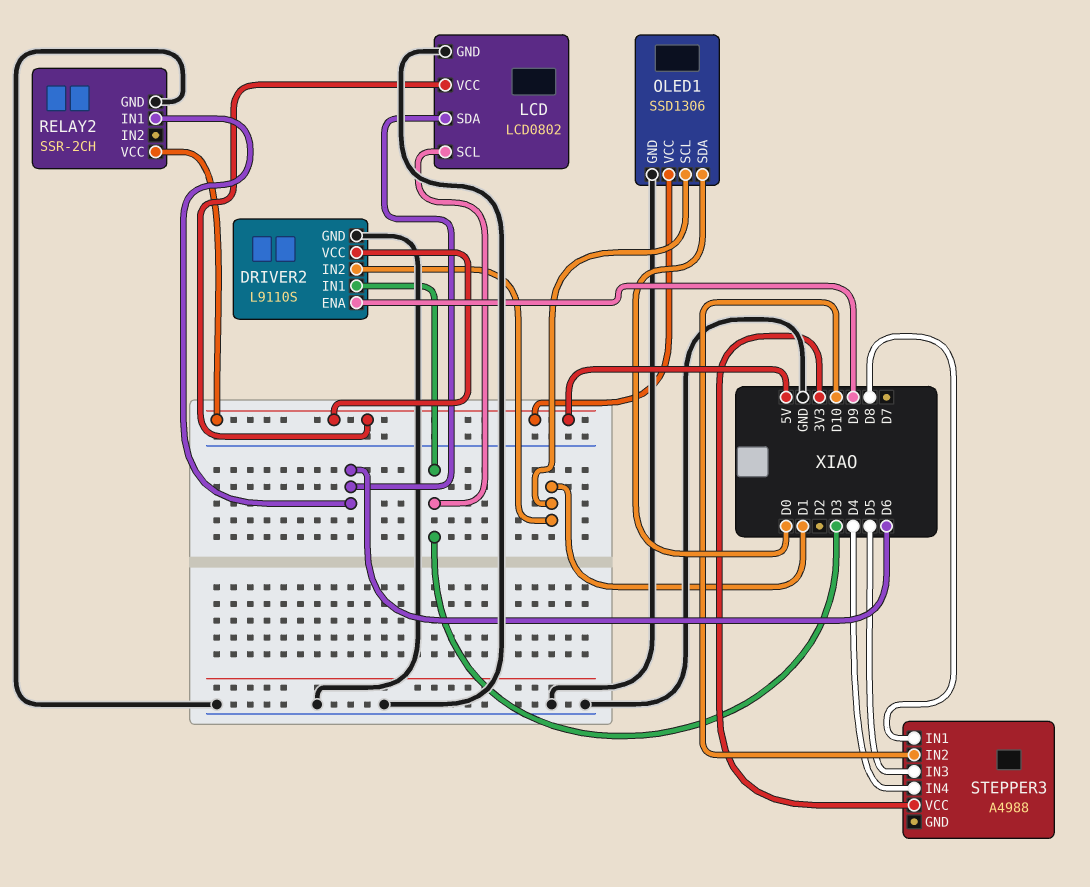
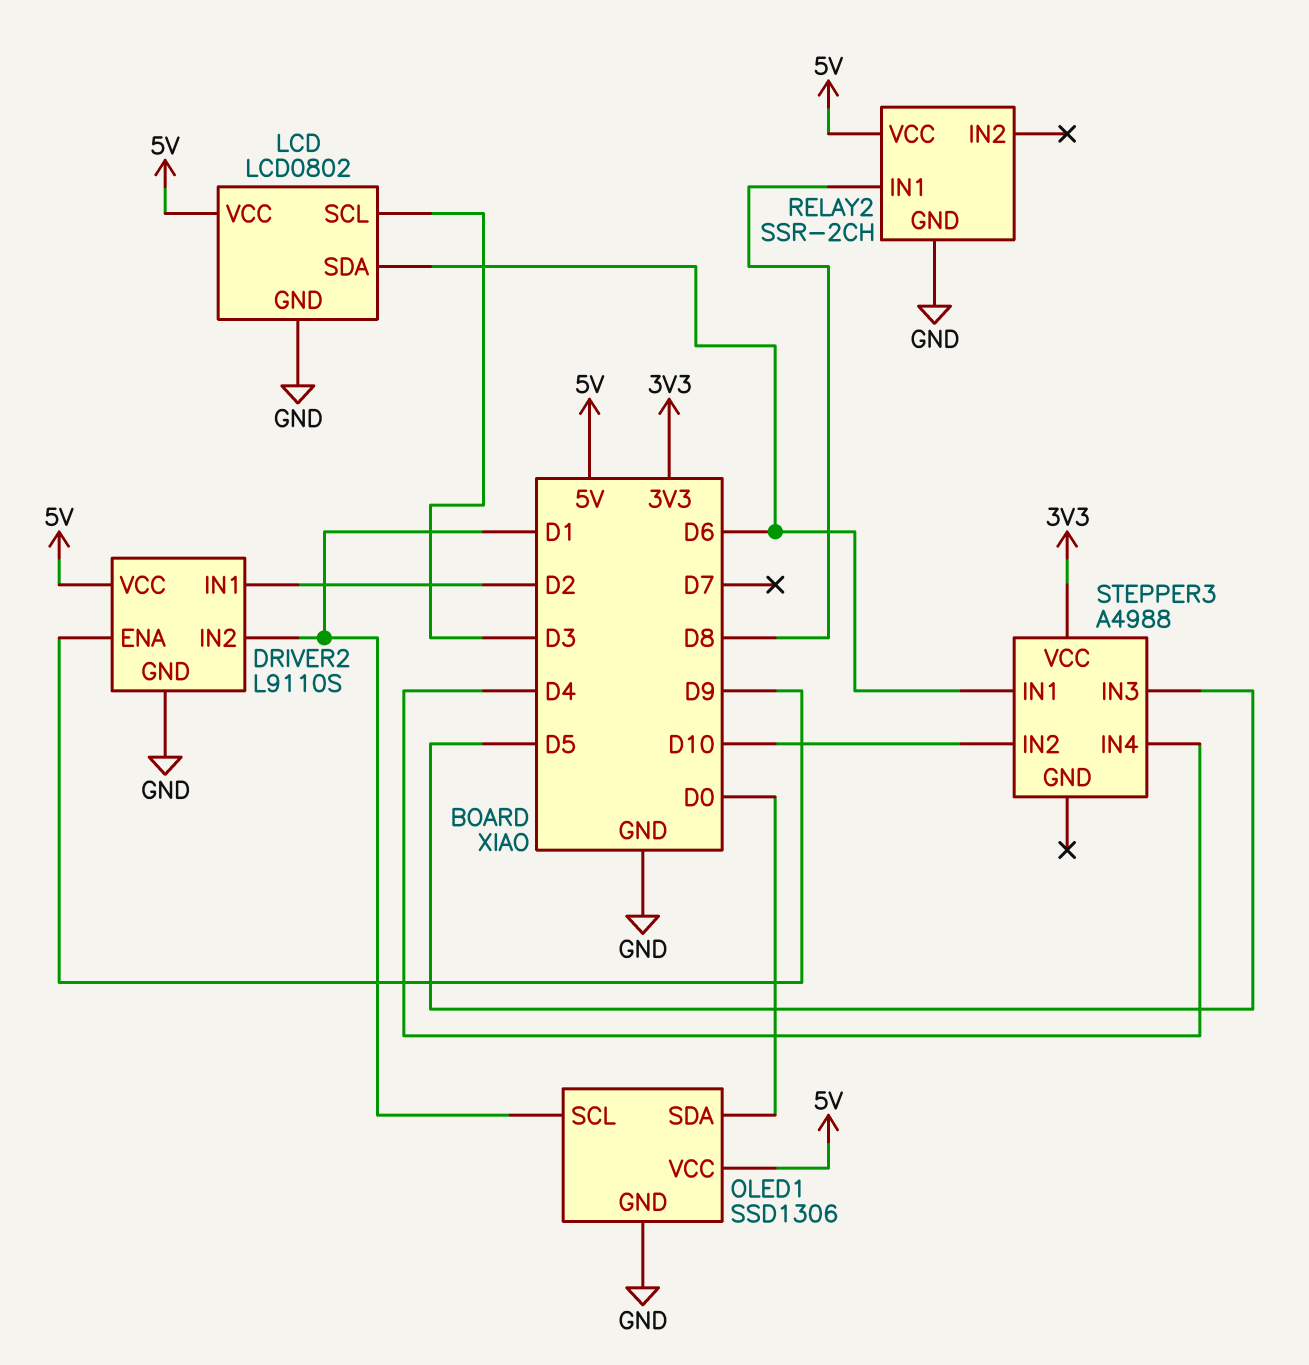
DRIVER2 pin IN1: D3 -> D2
RELAY2 pin IN1: D6 -> D8
STEPPER3 pin IN1: D8 -> D6

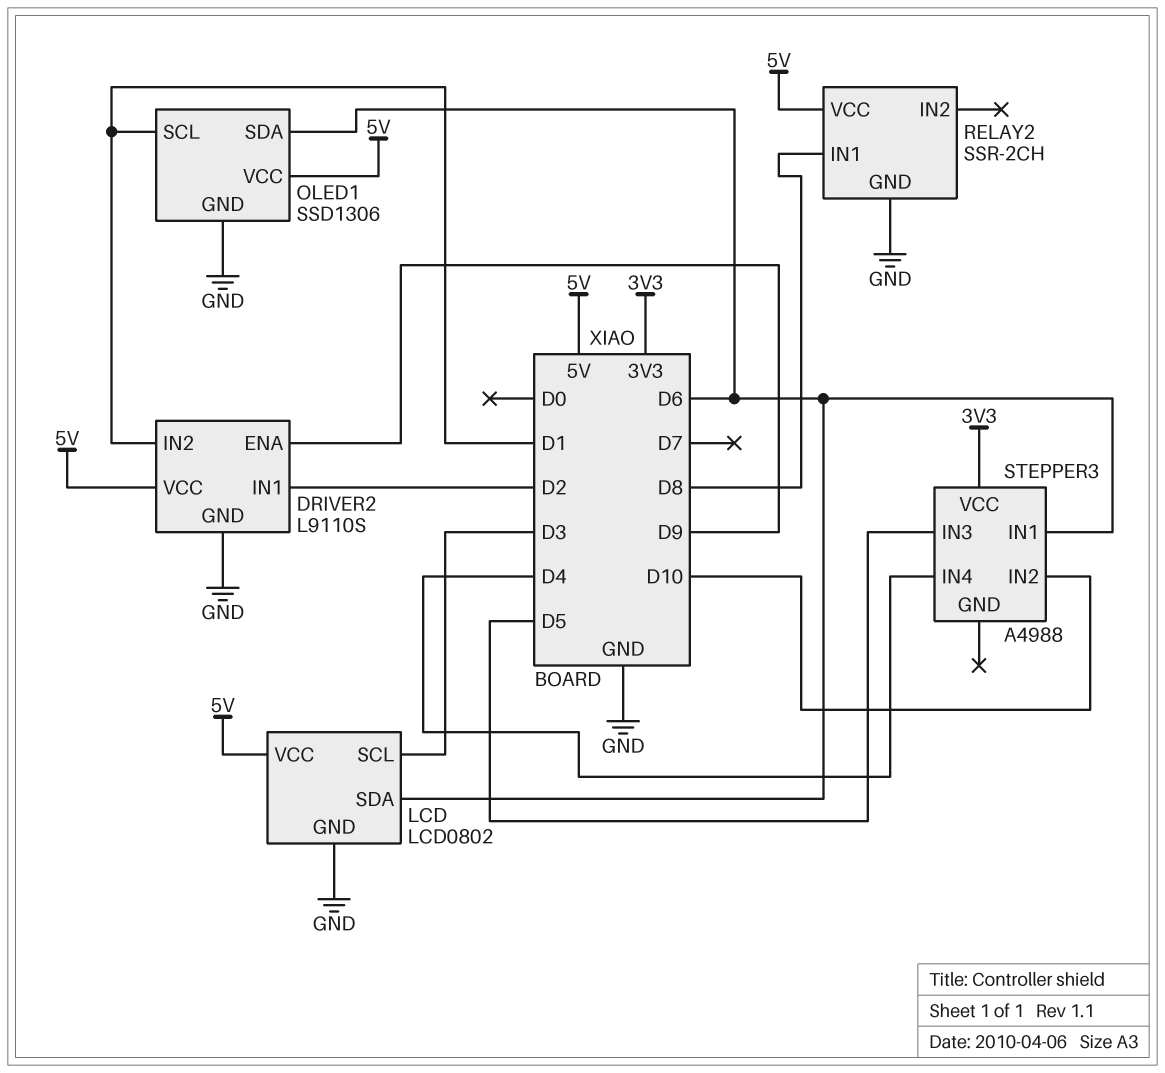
OLED1 pin SDA: D0 -> D6

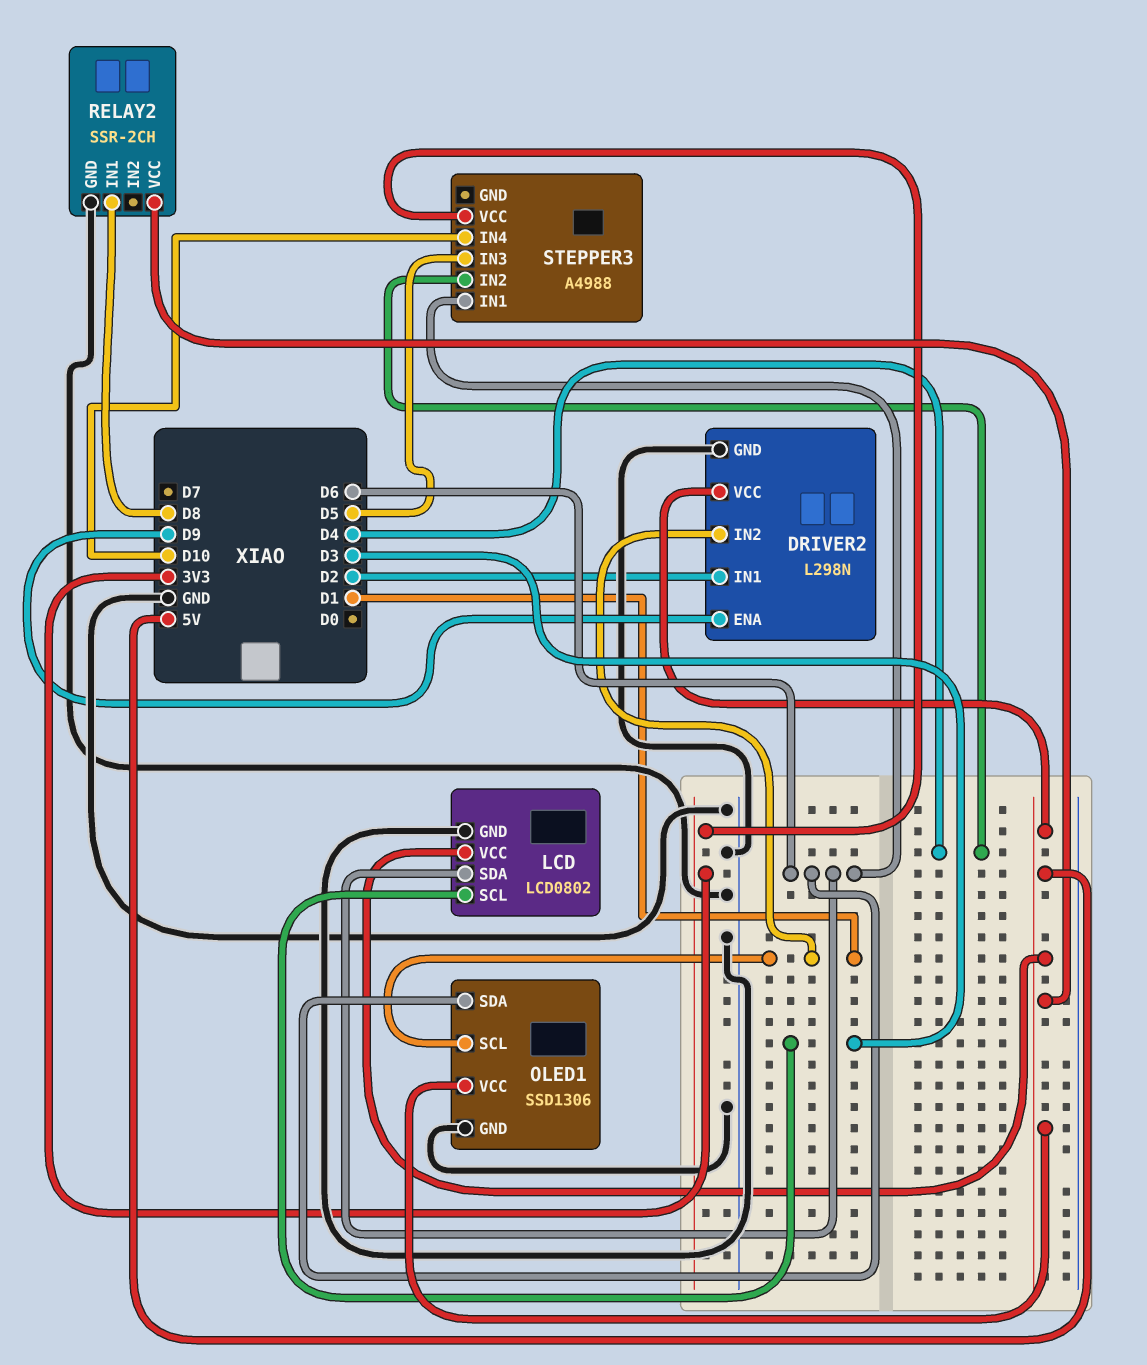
DRIVER2: L9110S -> L298N
STEPPER3 pin IN2: D10 -> D4
STEPPER3 pin IN4: D4 -> D10

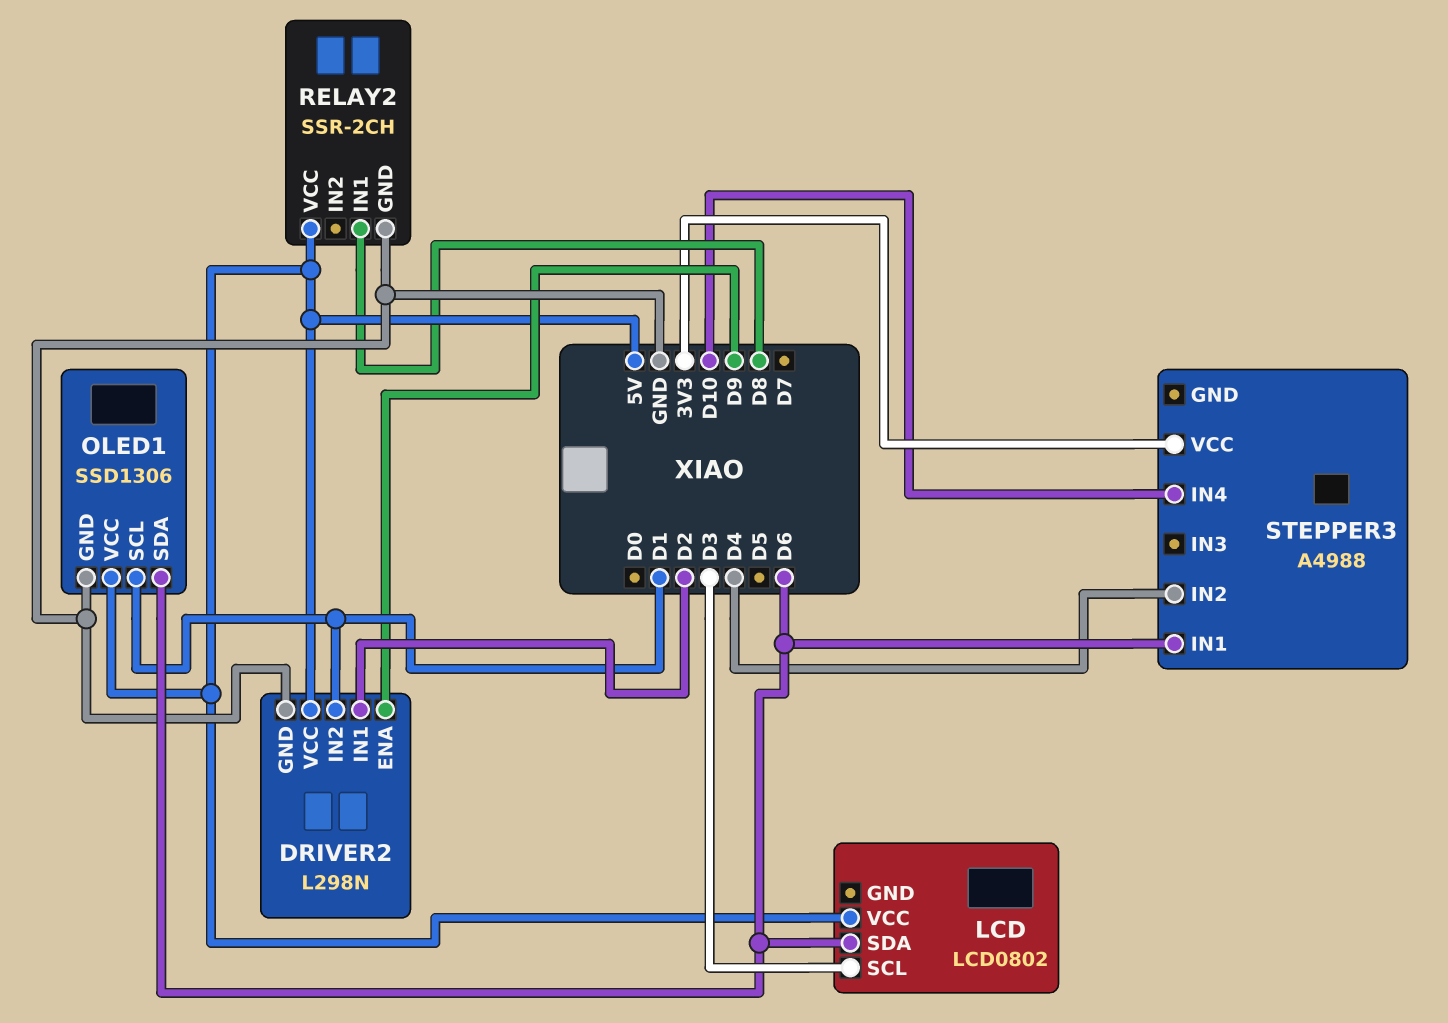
LCD pin GND: GND -> none
STEPPER3 pin IN3: D5 -> none

